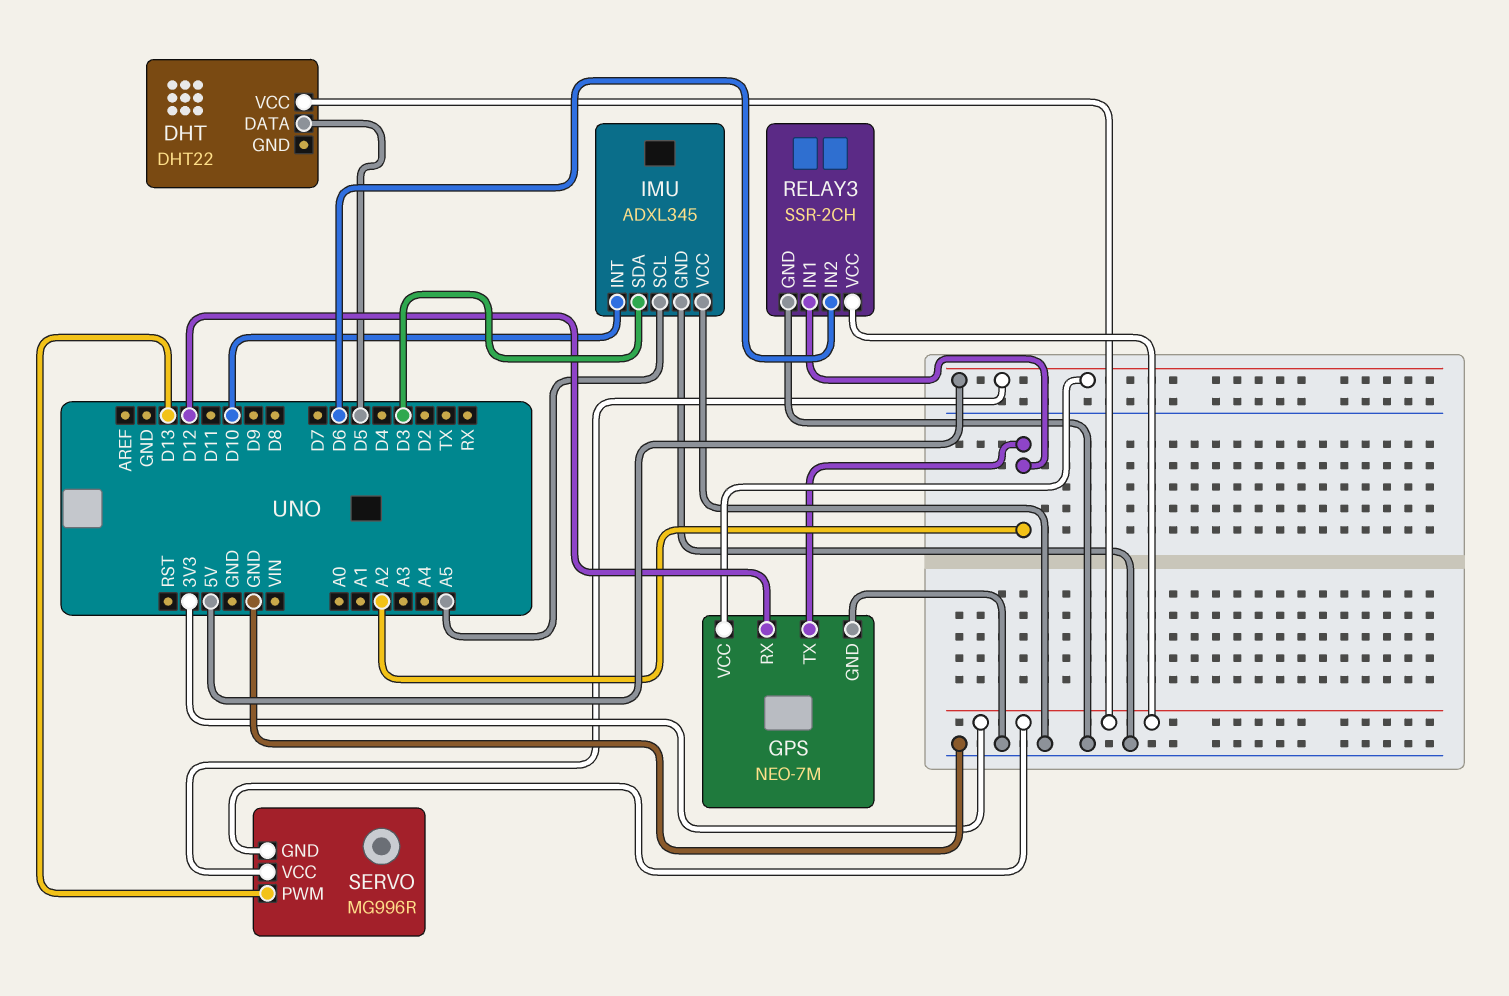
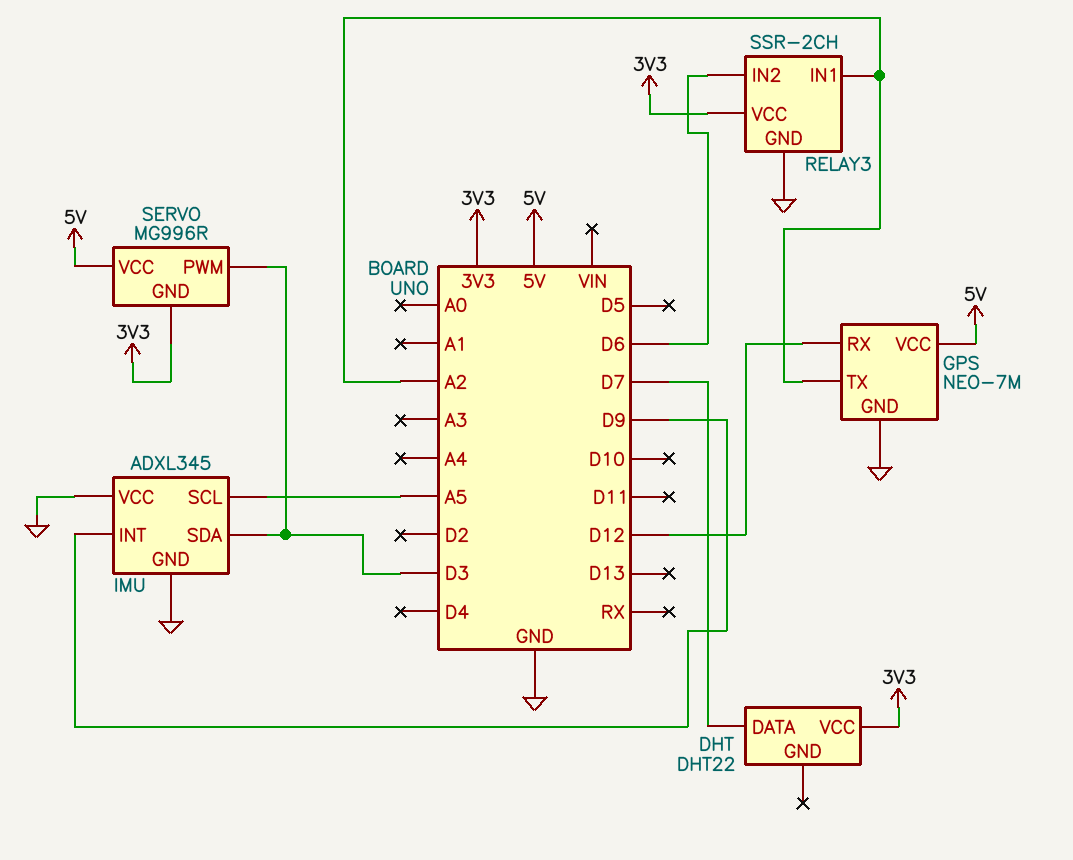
DHT pin DATA: D5 -> D7
IMU pin INT: D10 -> D9
SERVO pin PWM: D13 -> D3

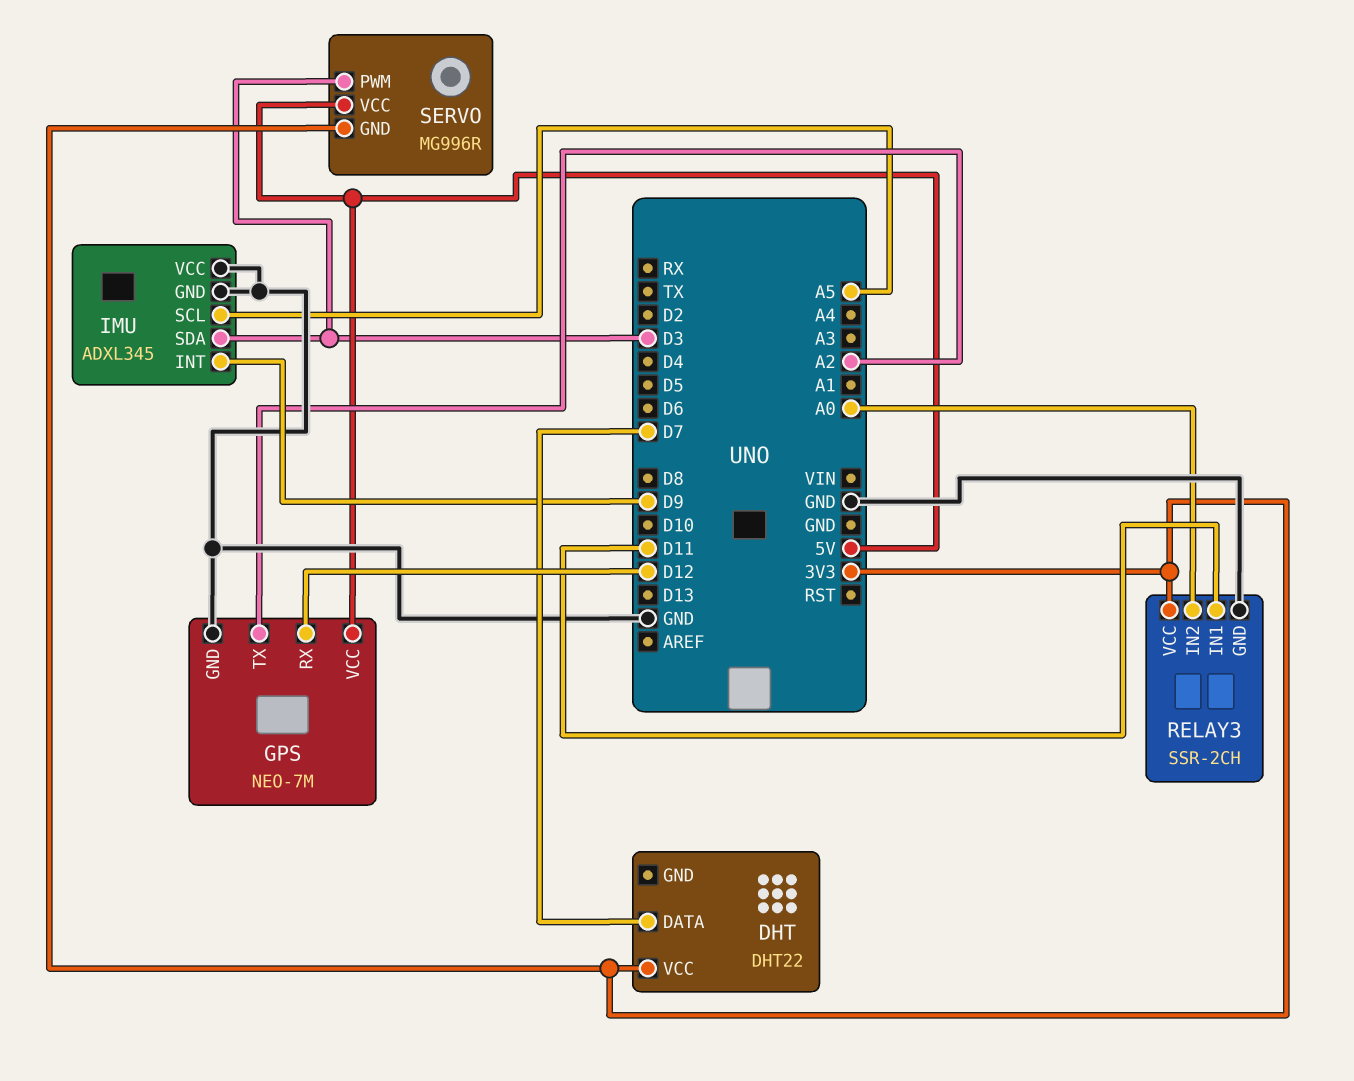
RELAY3 pin IN1: A2 -> D11
RELAY3 pin IN2: D6 -> A0

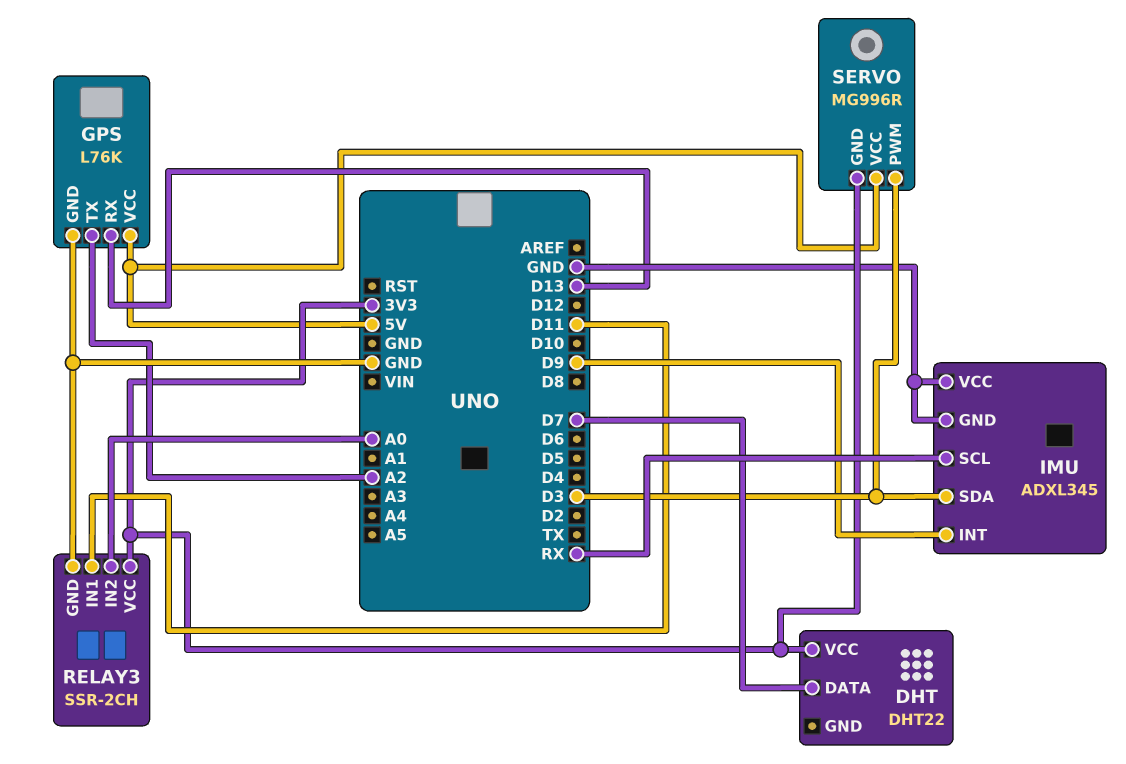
GPS: NEO-7M -> L76K
GPS pin RX: D12 -> D13
IMU pin SCL: A5 -> RX

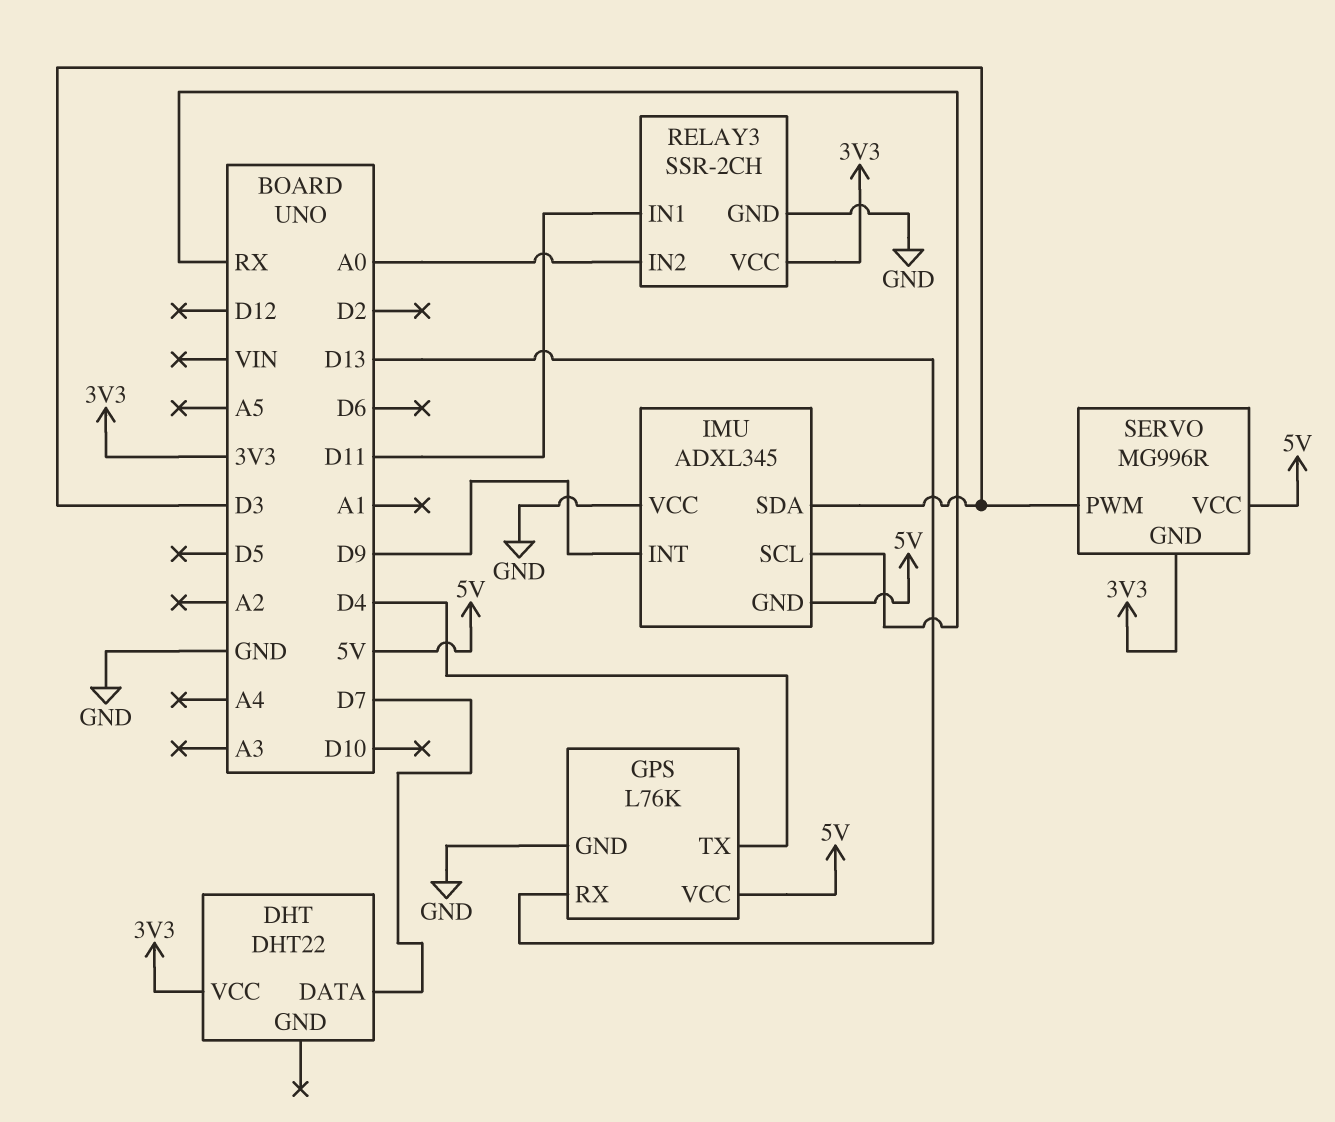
GPS pin TX: A2 -> D4
IMU pin GND: GND -> 5V

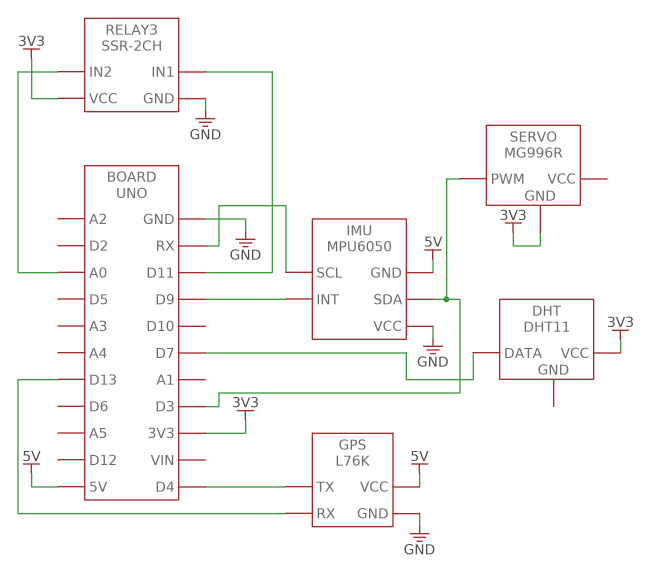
DHT: DHT22 -> DHT11
IMU: ADXL345 -> MPU6050
SERVO pin VCC: 5V -> none

